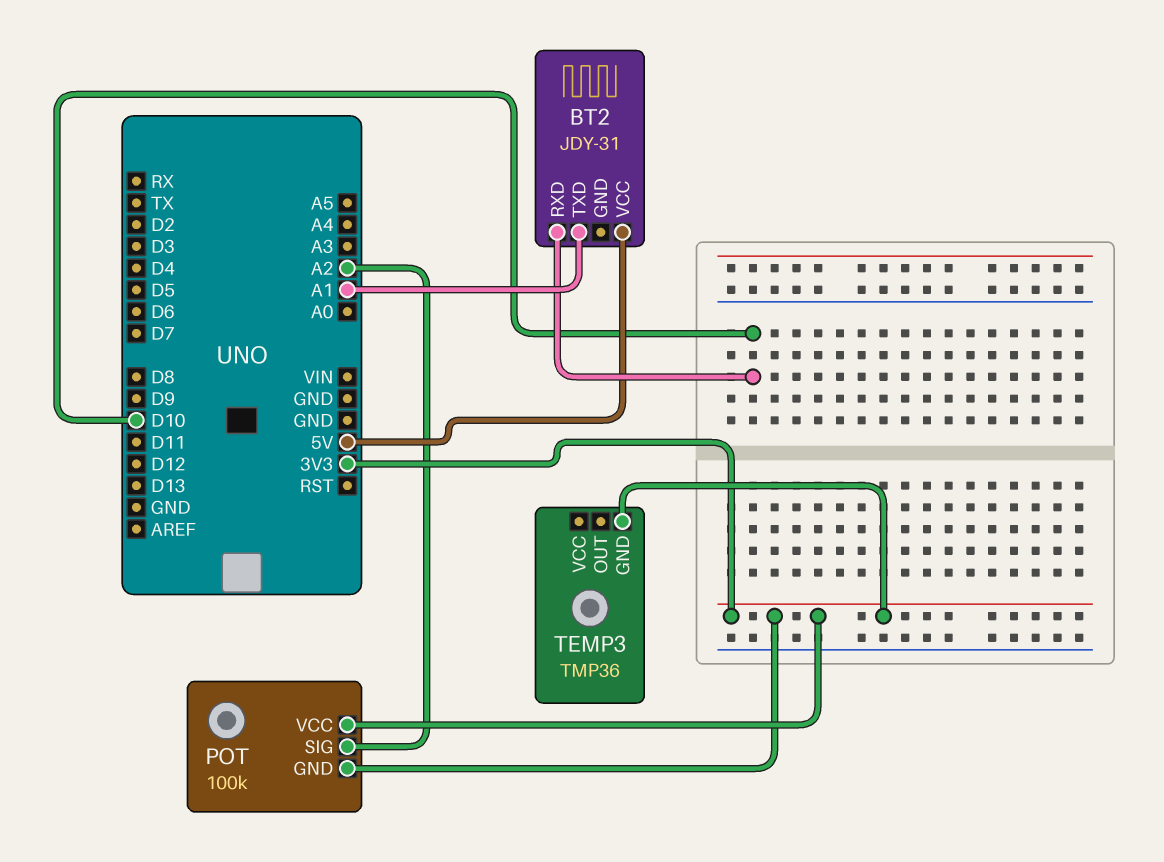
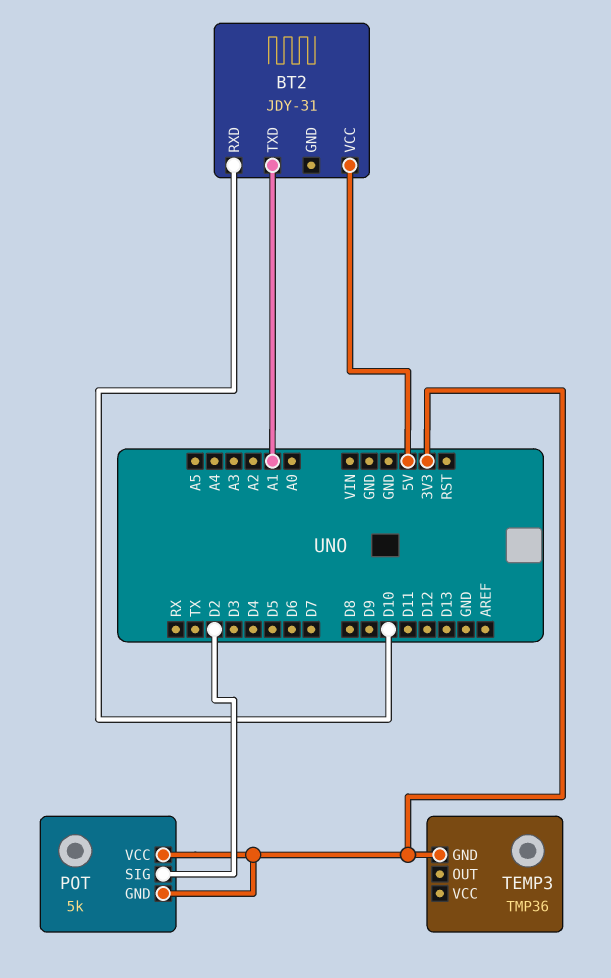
POT: 100k -> 5k
POT pin SIG: A2 -> D2

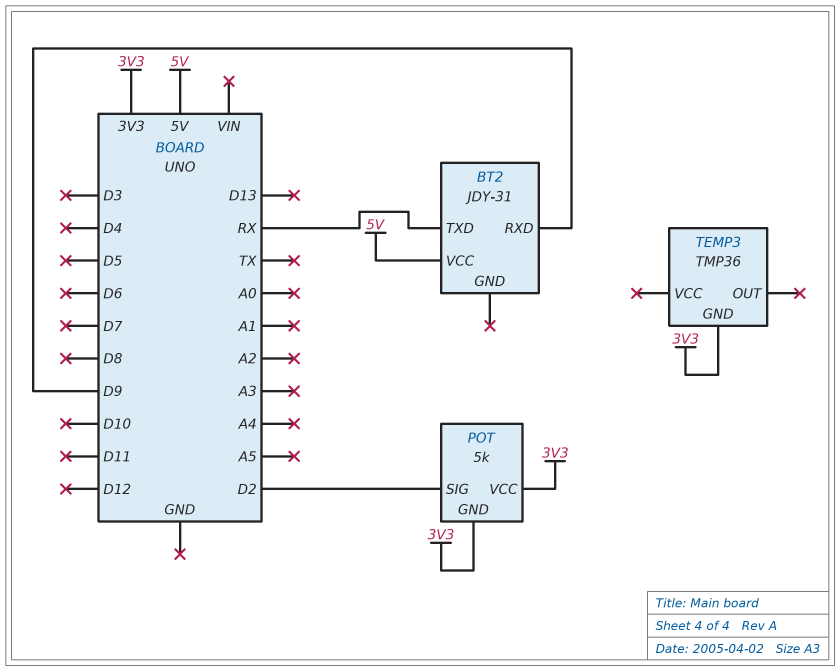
BT2 pin RXD: D10 -> D9
BT2 pin TXD: A1 -> RX

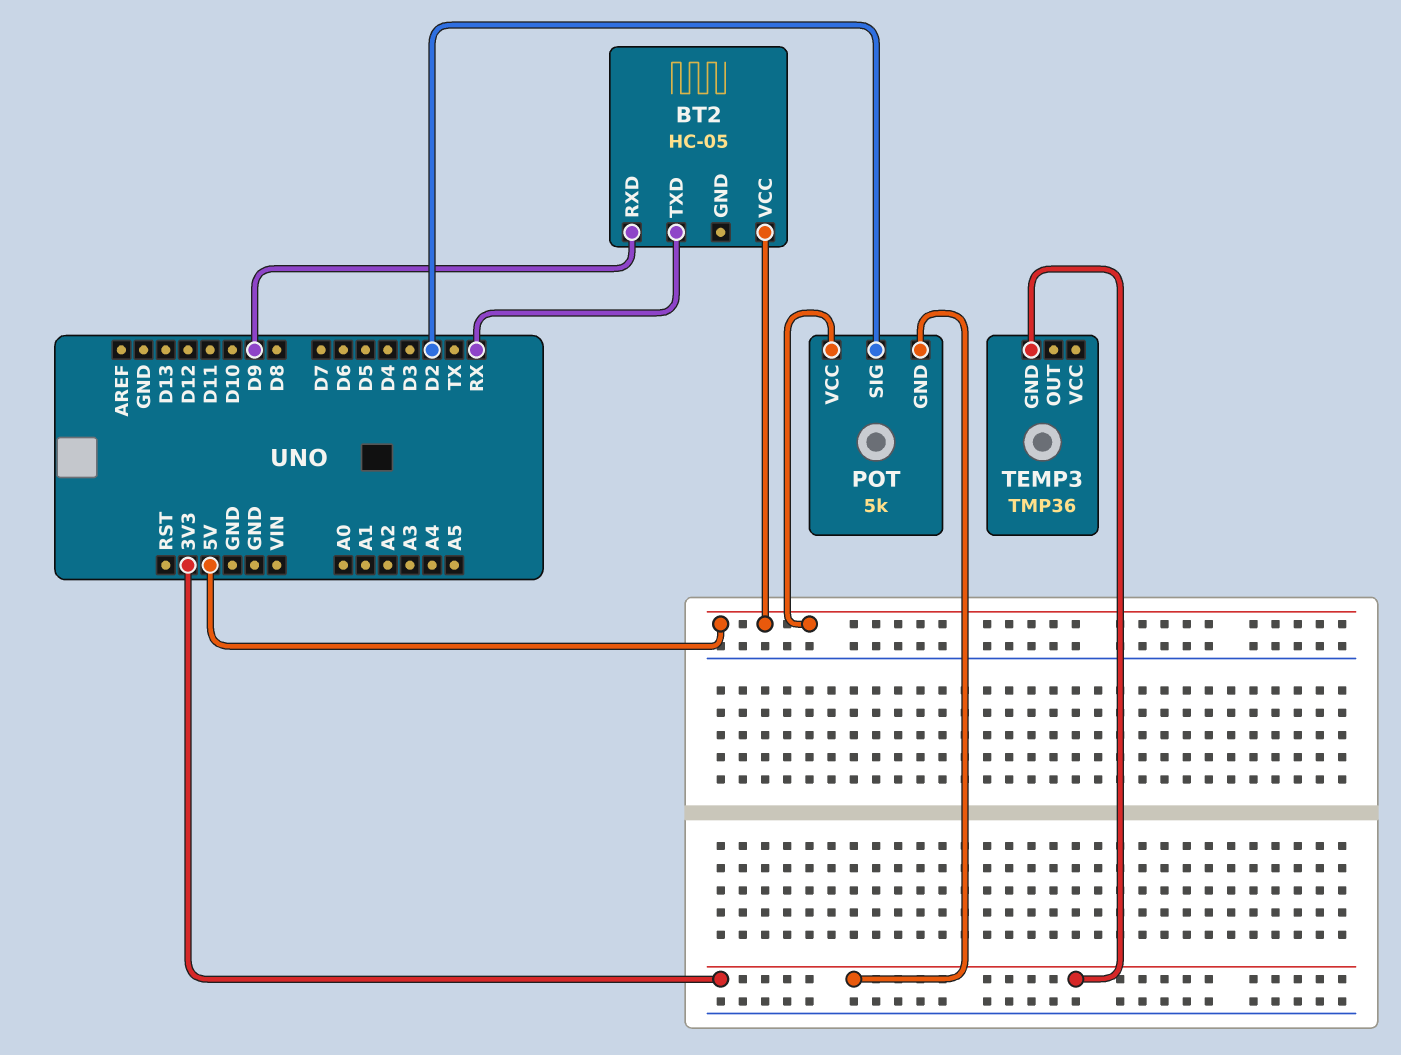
BT2: JDY-31 -> HC-05
POT pin VCC: 3V3 -> 5V

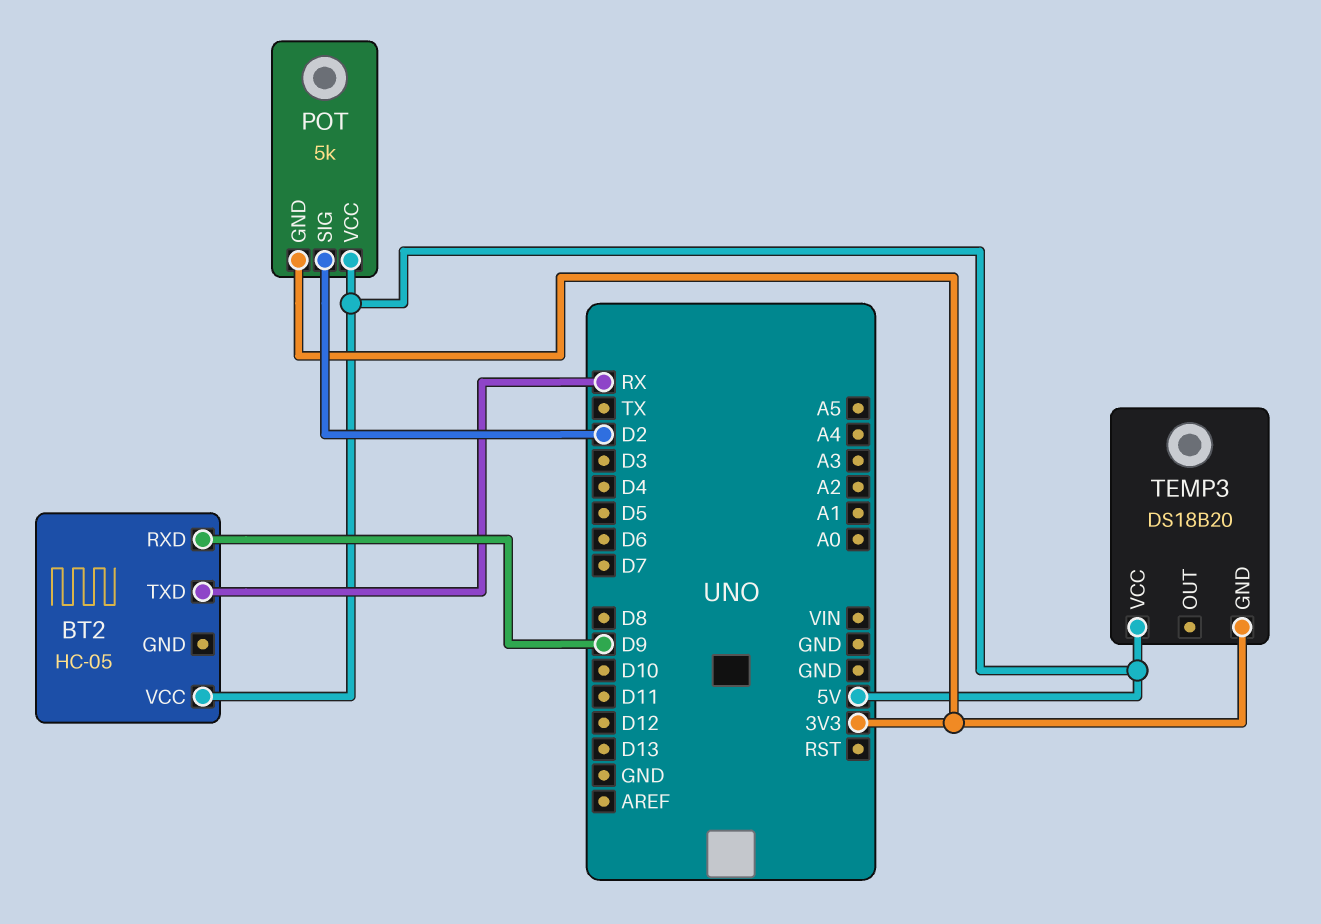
TEMP3: TMP36 -> DS18B20
TEMP3 pin VCC: none -> 5V

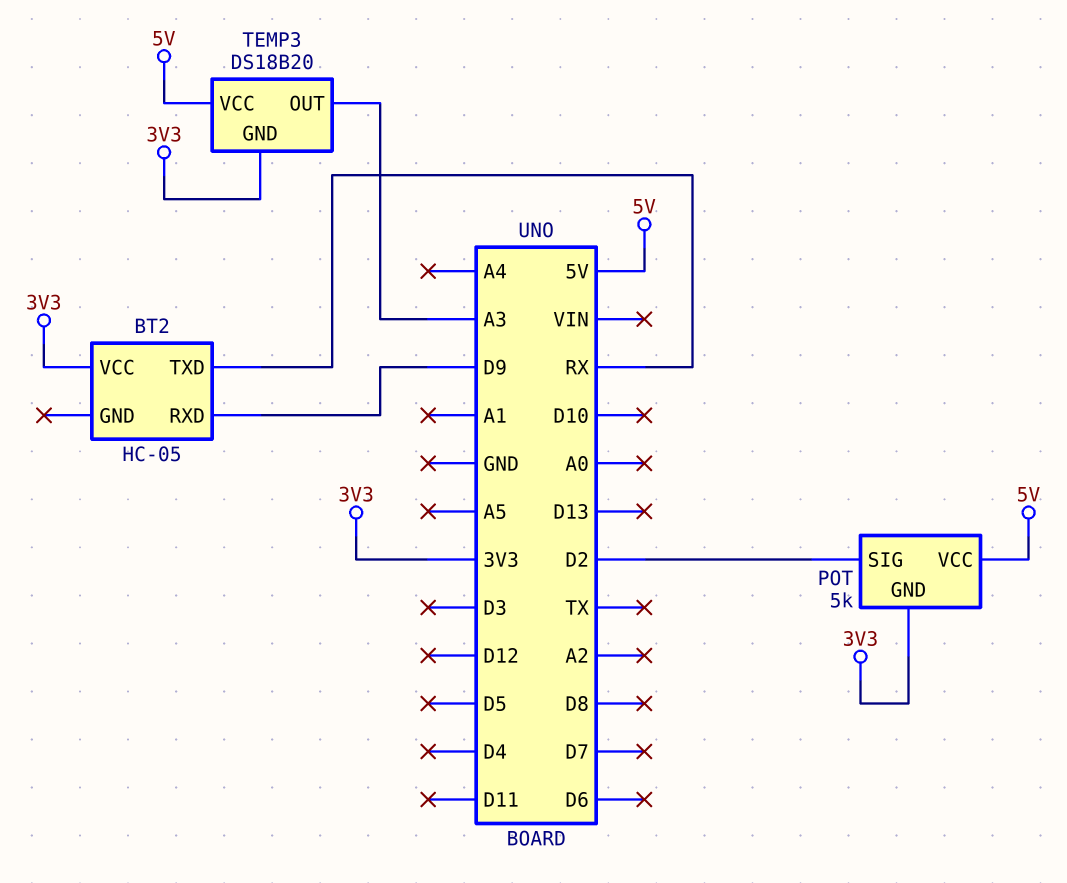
BT2 pin VCC: 5V -> 3V3
TEMP3 pin OUT: none -> A3

